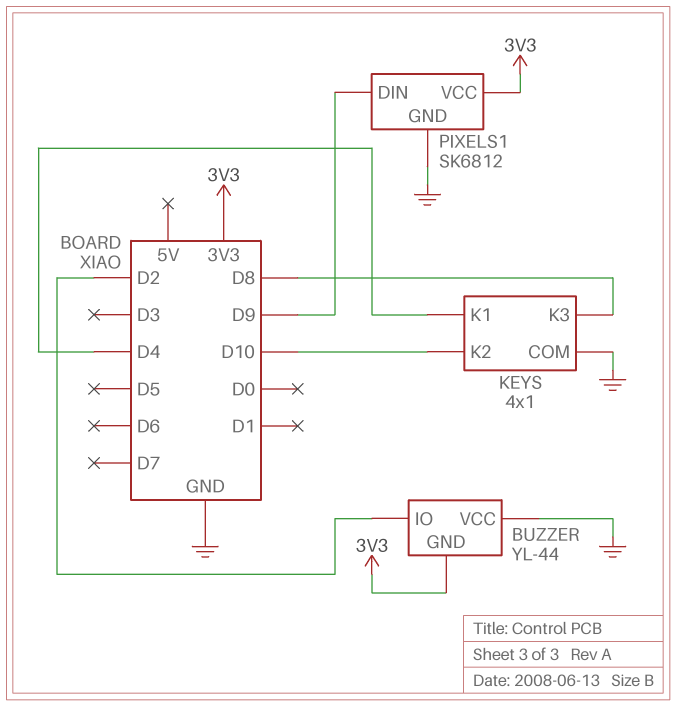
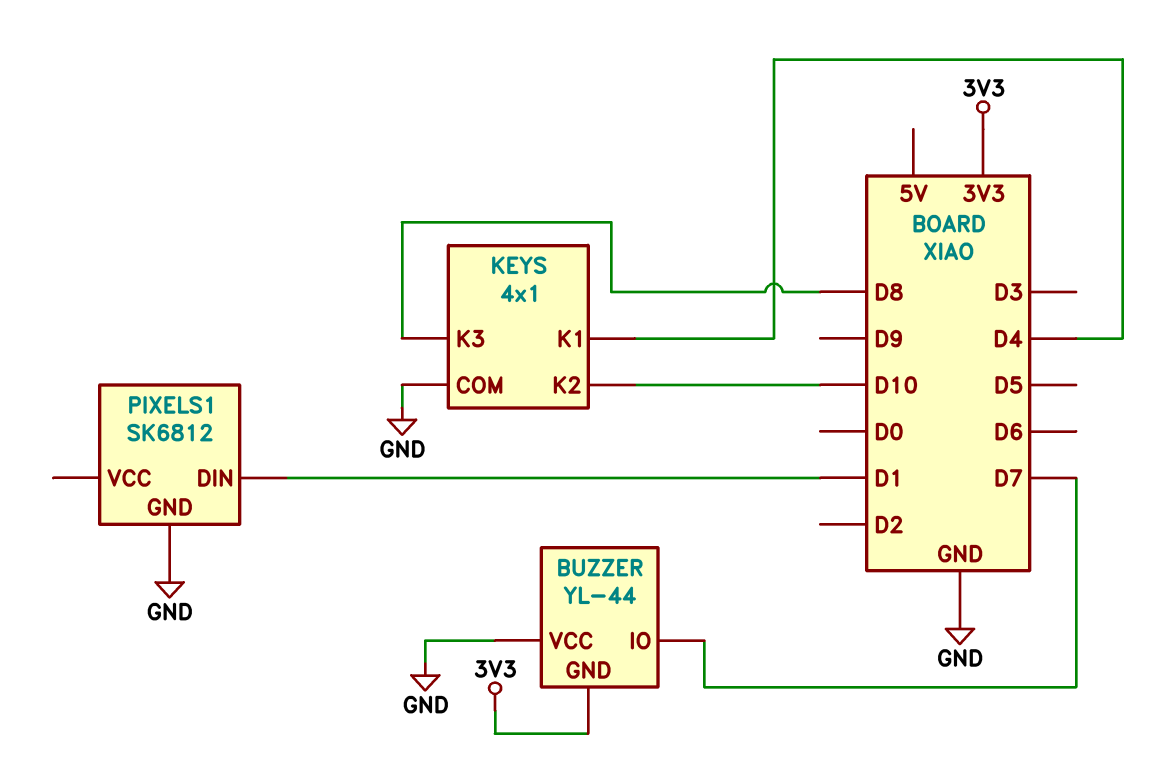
BUZZER pin IO: D2 -> D7
PIXELS1 pin DIN: D9 -> D1
PIXELS1 pin VCC: 3V3 -> none

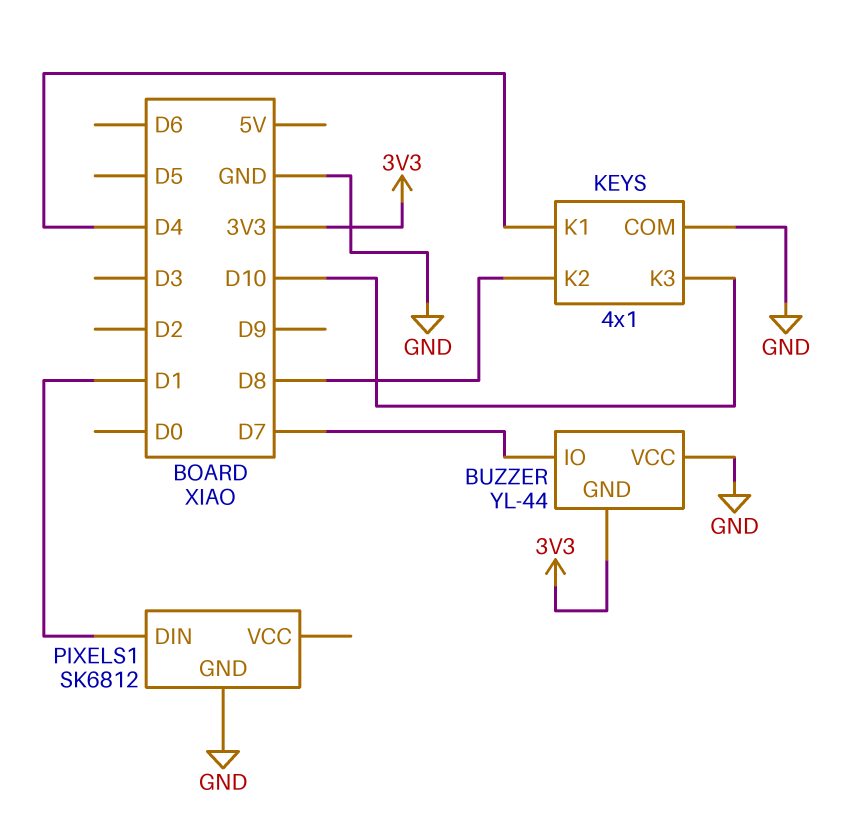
KEYS pin K2: D10 -> D8
KEYS pin K3: D8 -> D10

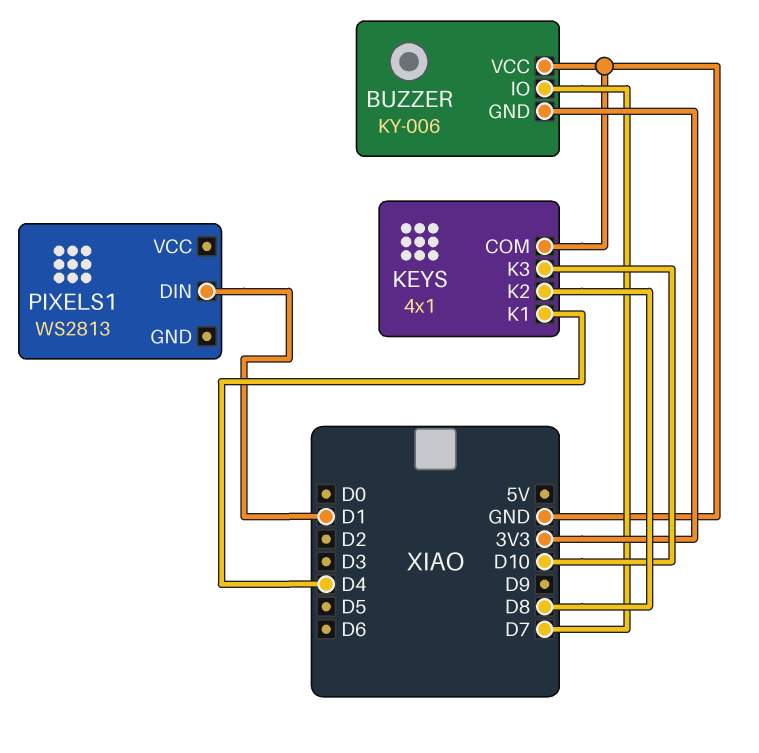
BUZZER: YL-44 -> KY-006
PIXELS1: SK6812 -> WS2813
PIXELS1 pin GND: GND -> none

